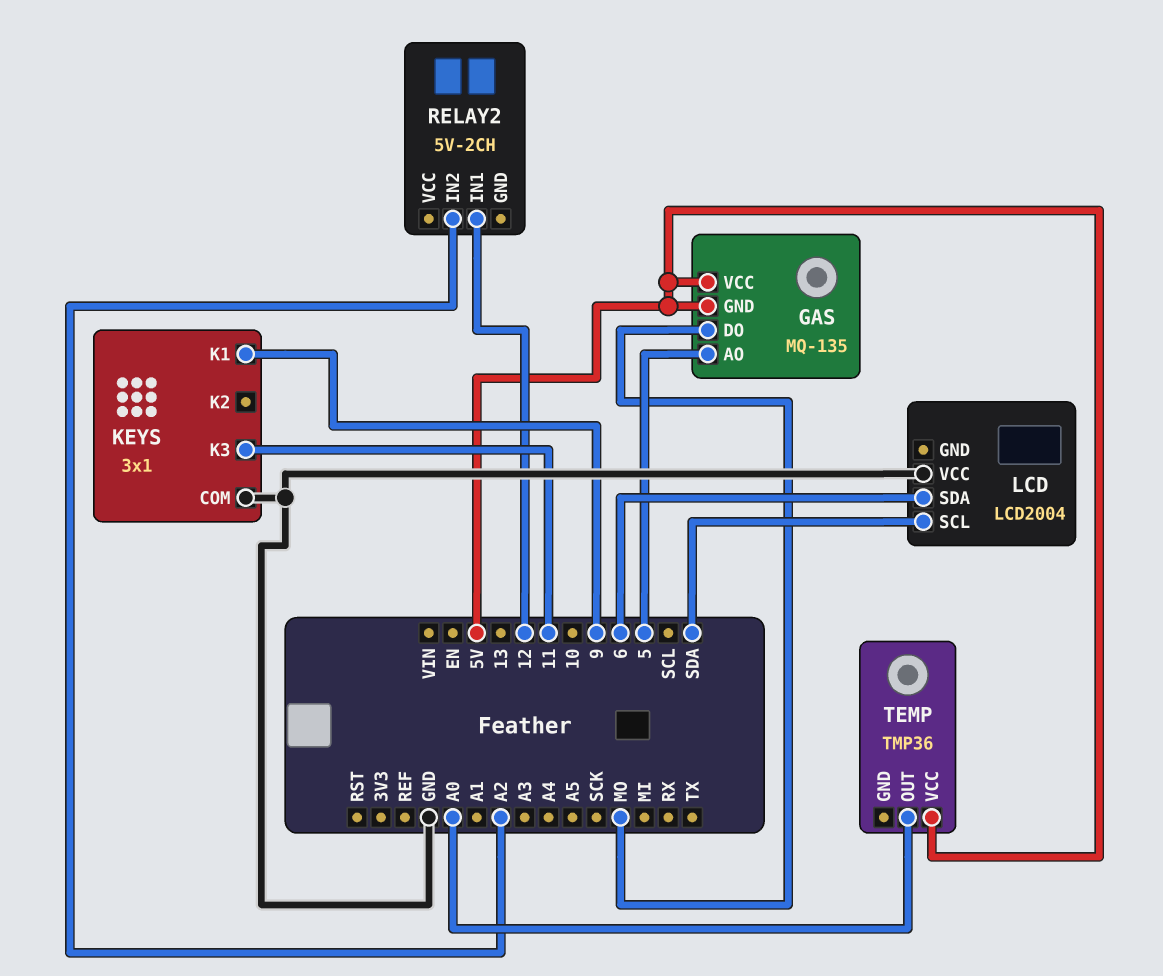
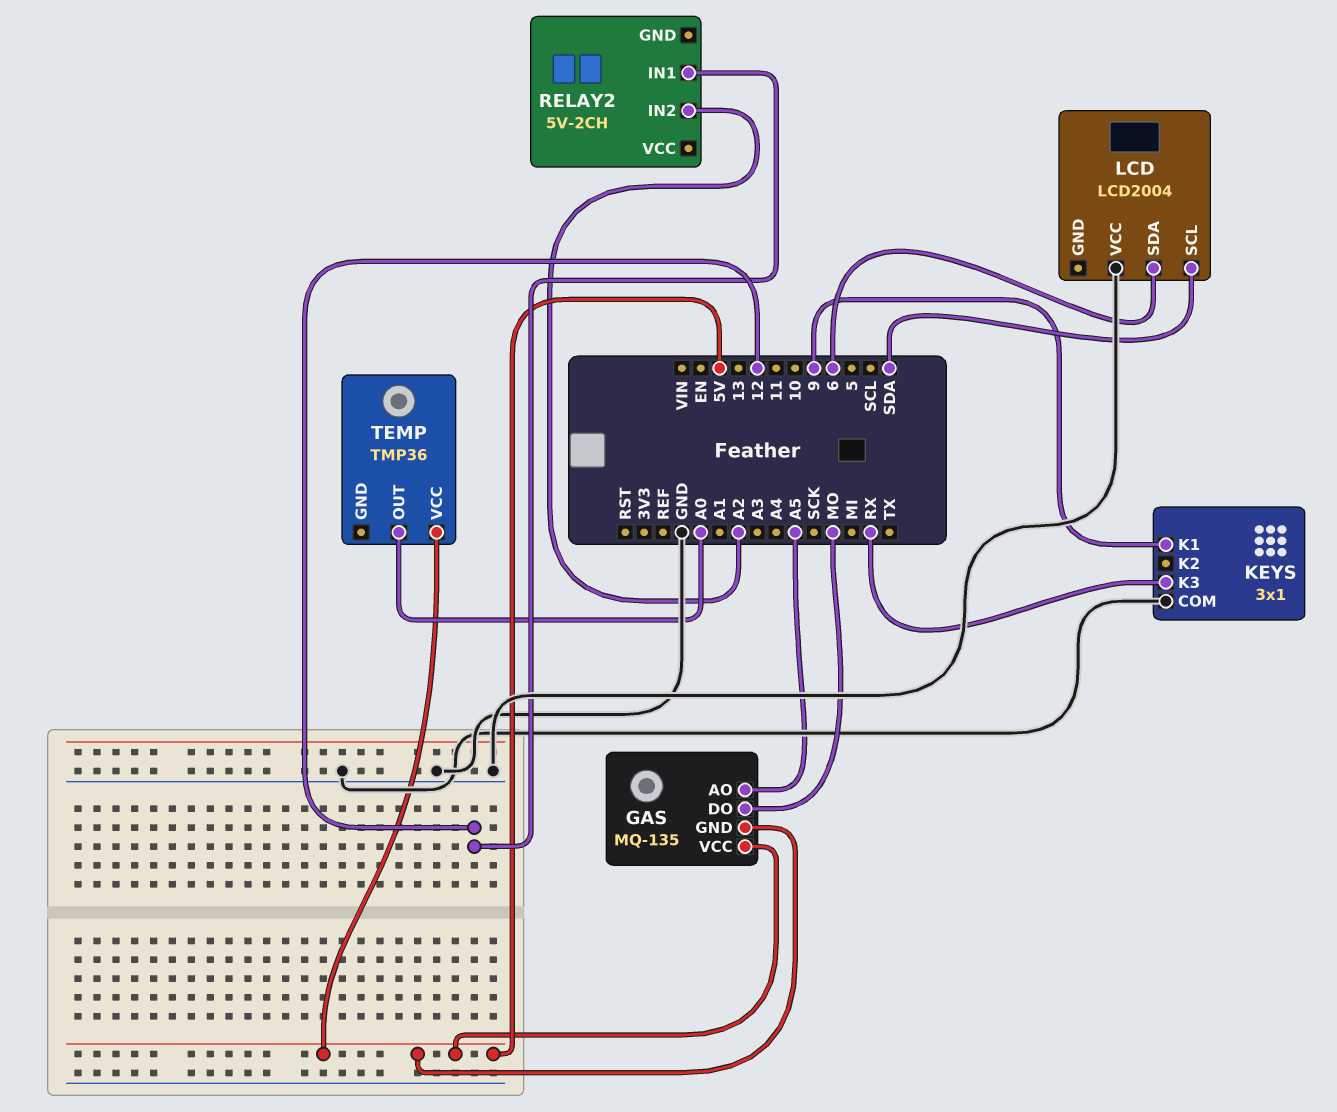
GAS pin AO: 5 -> A5
KEYS pin K3: 11 -> RX

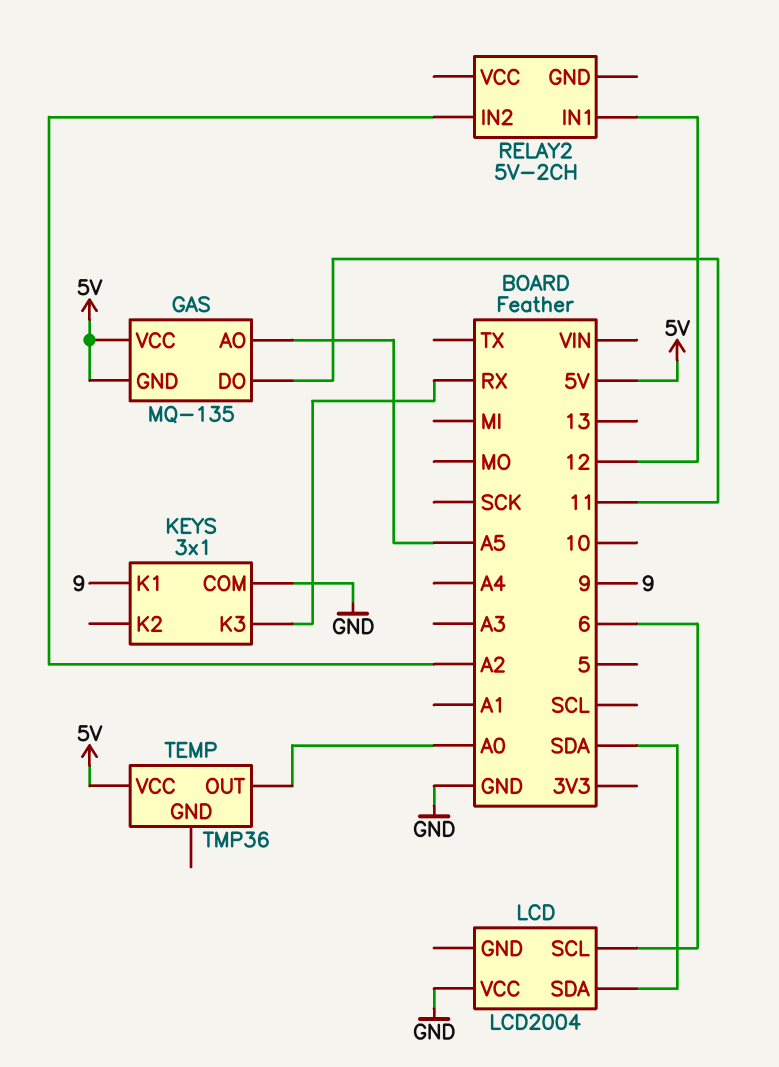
GAS pin DO: MO -> 11
LCD pin SCL: SDA -> 6
LCD pin SDA: 6 -> SDA

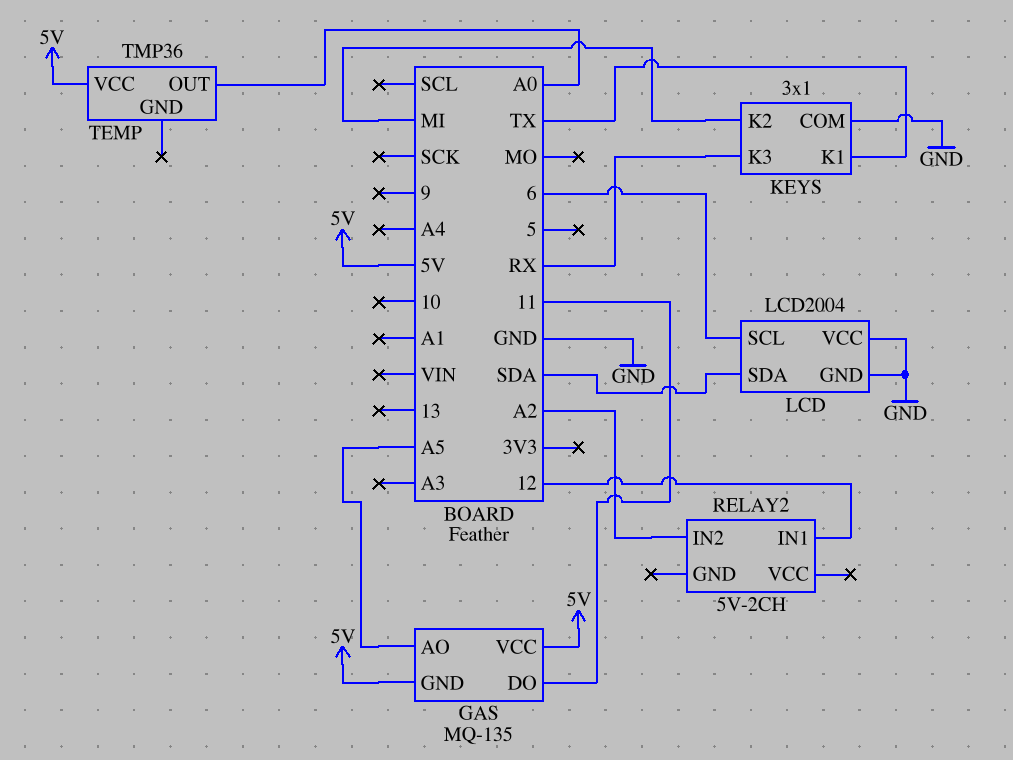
KEYS pin K1: 9 -> TX
KEYS pin K2: none -> MI
LCD pin GND: none -> GND

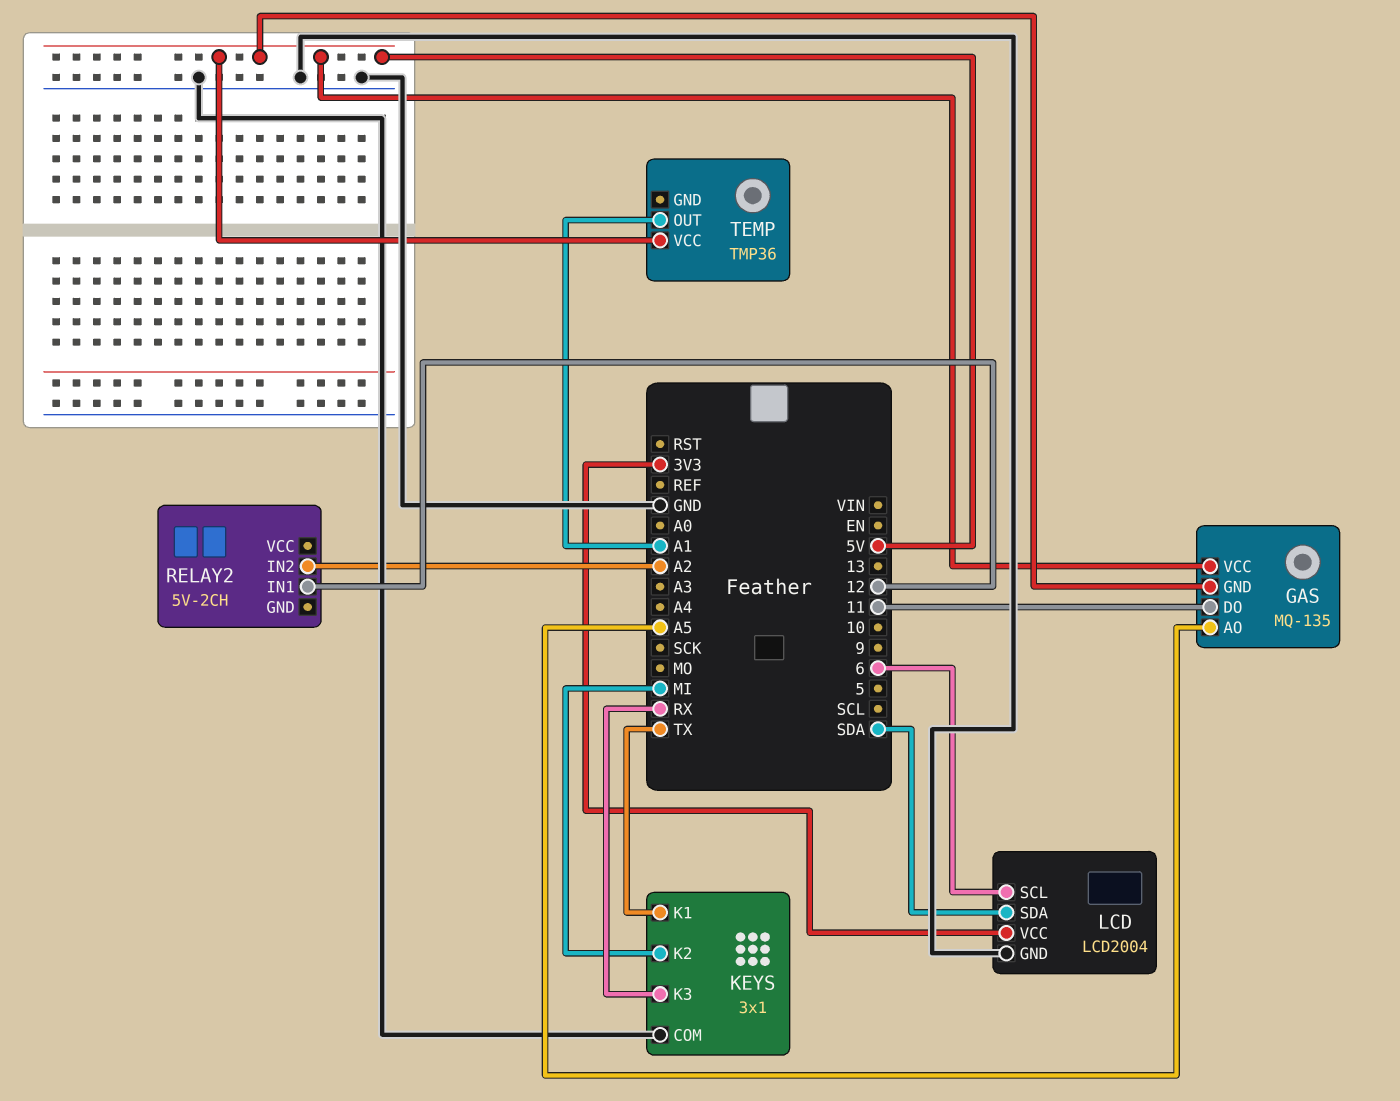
LCD pin VCC: GND -> 3V3
TEMP pin OUT: A0 -> A1

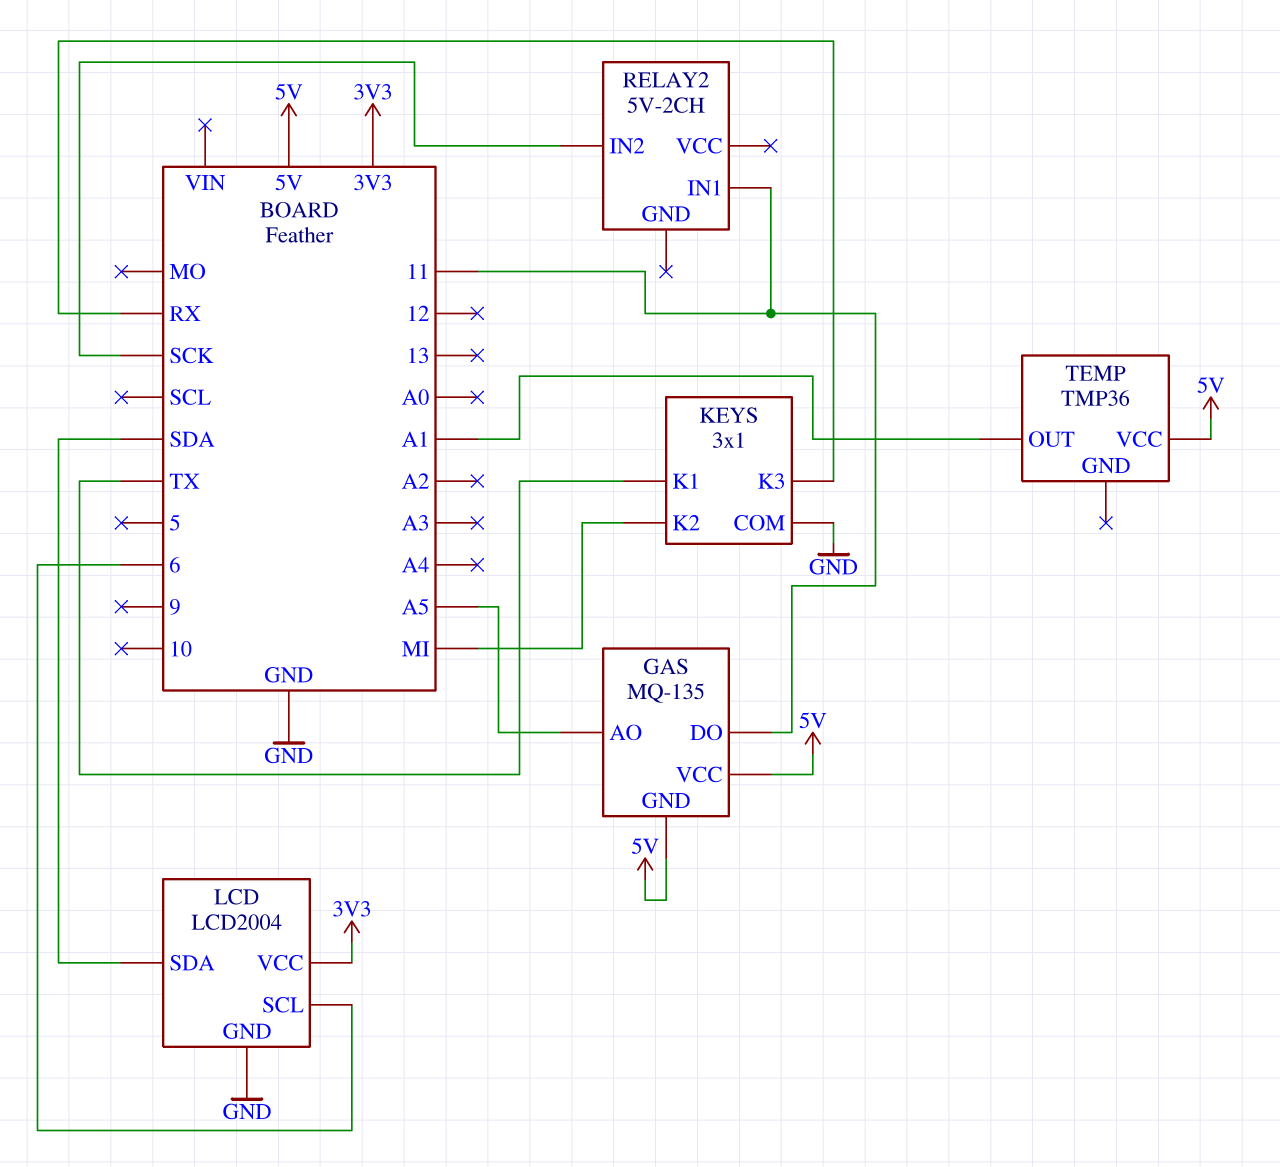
RELAY2 pin IN1: 12 -> 11
RELAY2 pin IN2: A2 -> SCK

